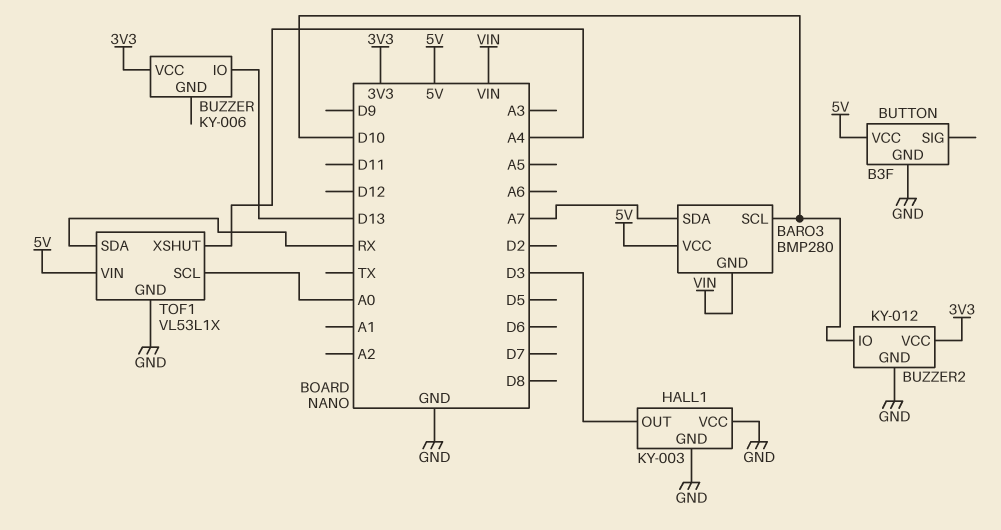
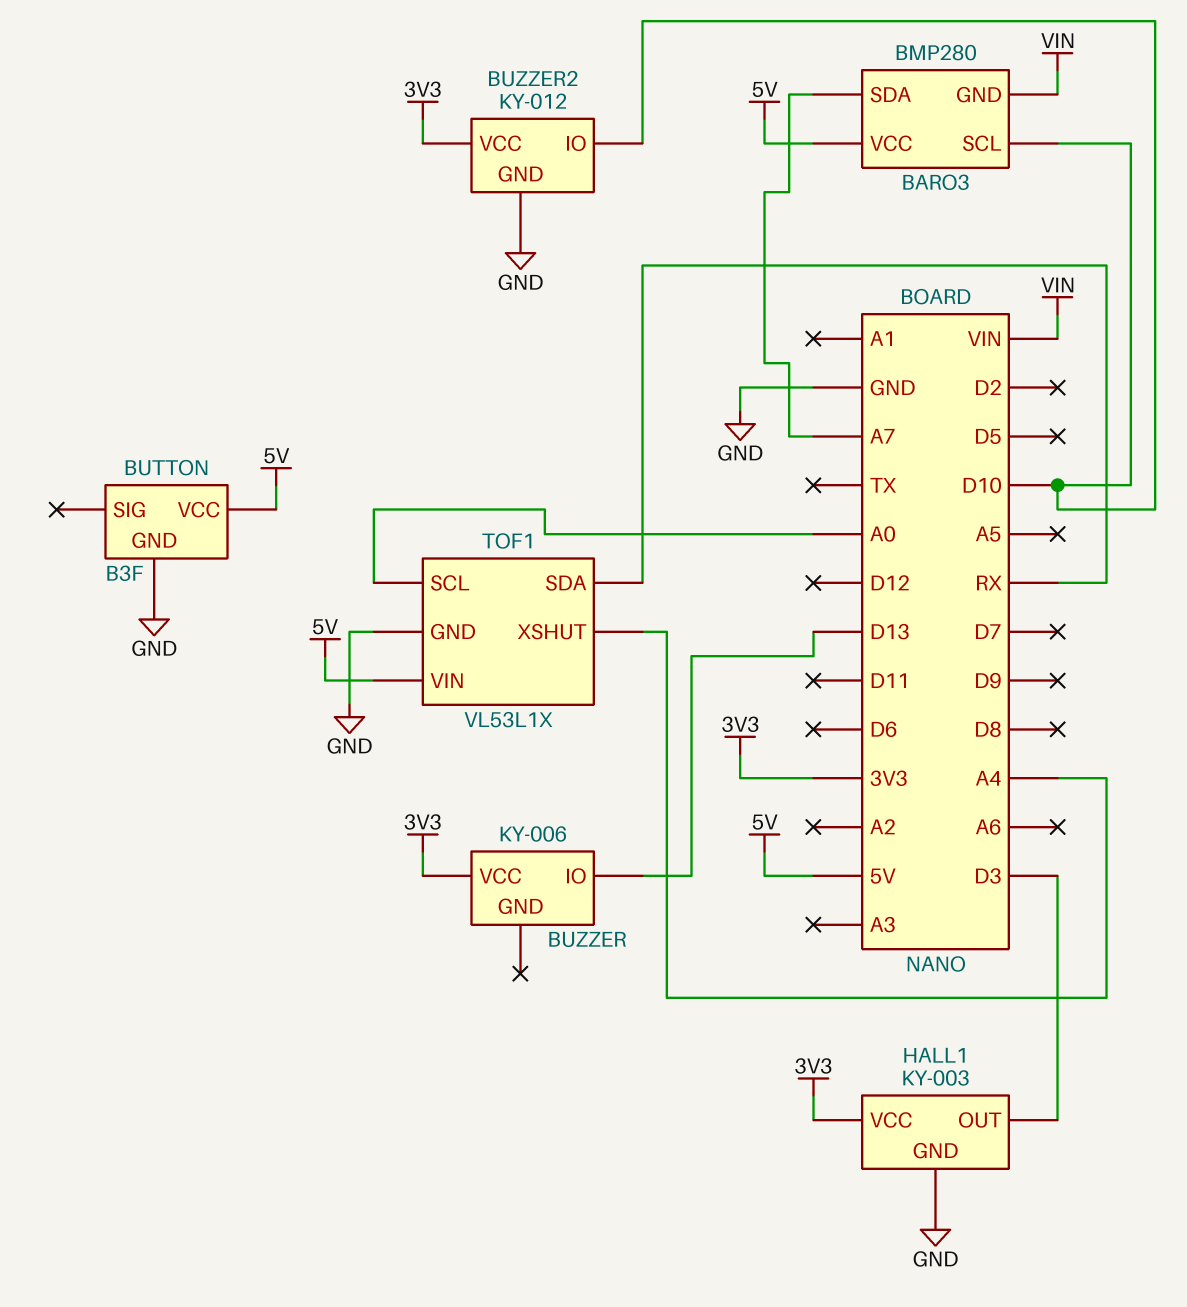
HALL1 pin VCC: GND -> 3V3

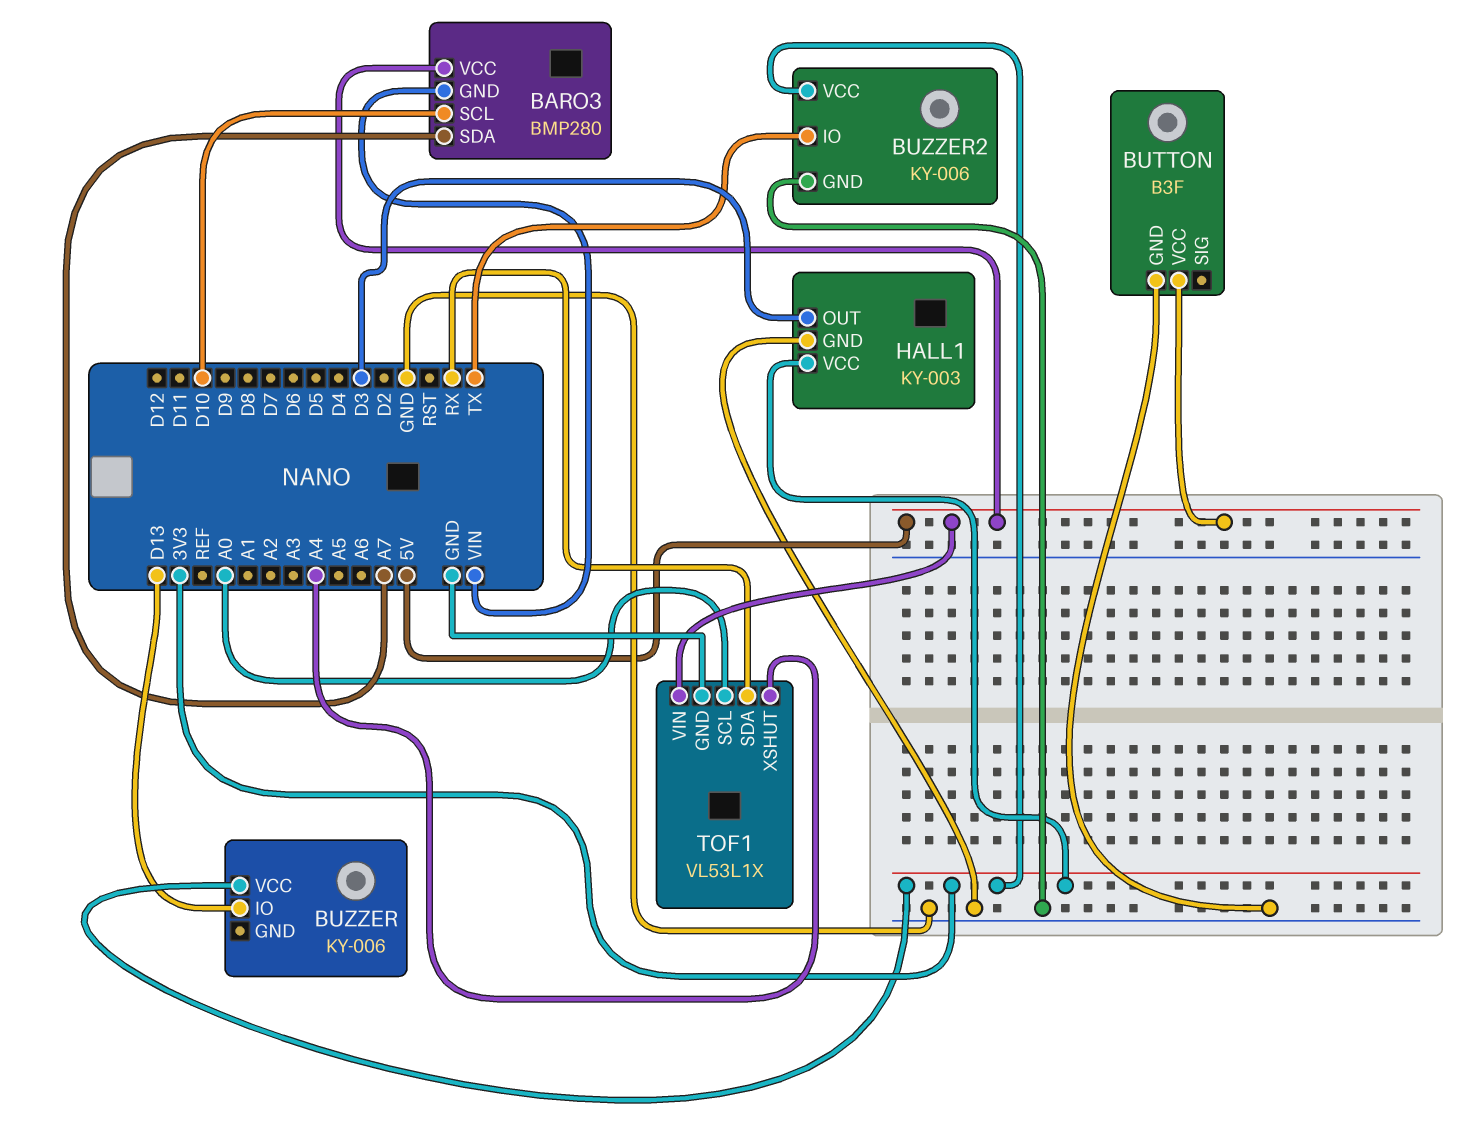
BUZZER2: KY-012 -> KY-006
BUZZER2 pin IO: D10 -> TX

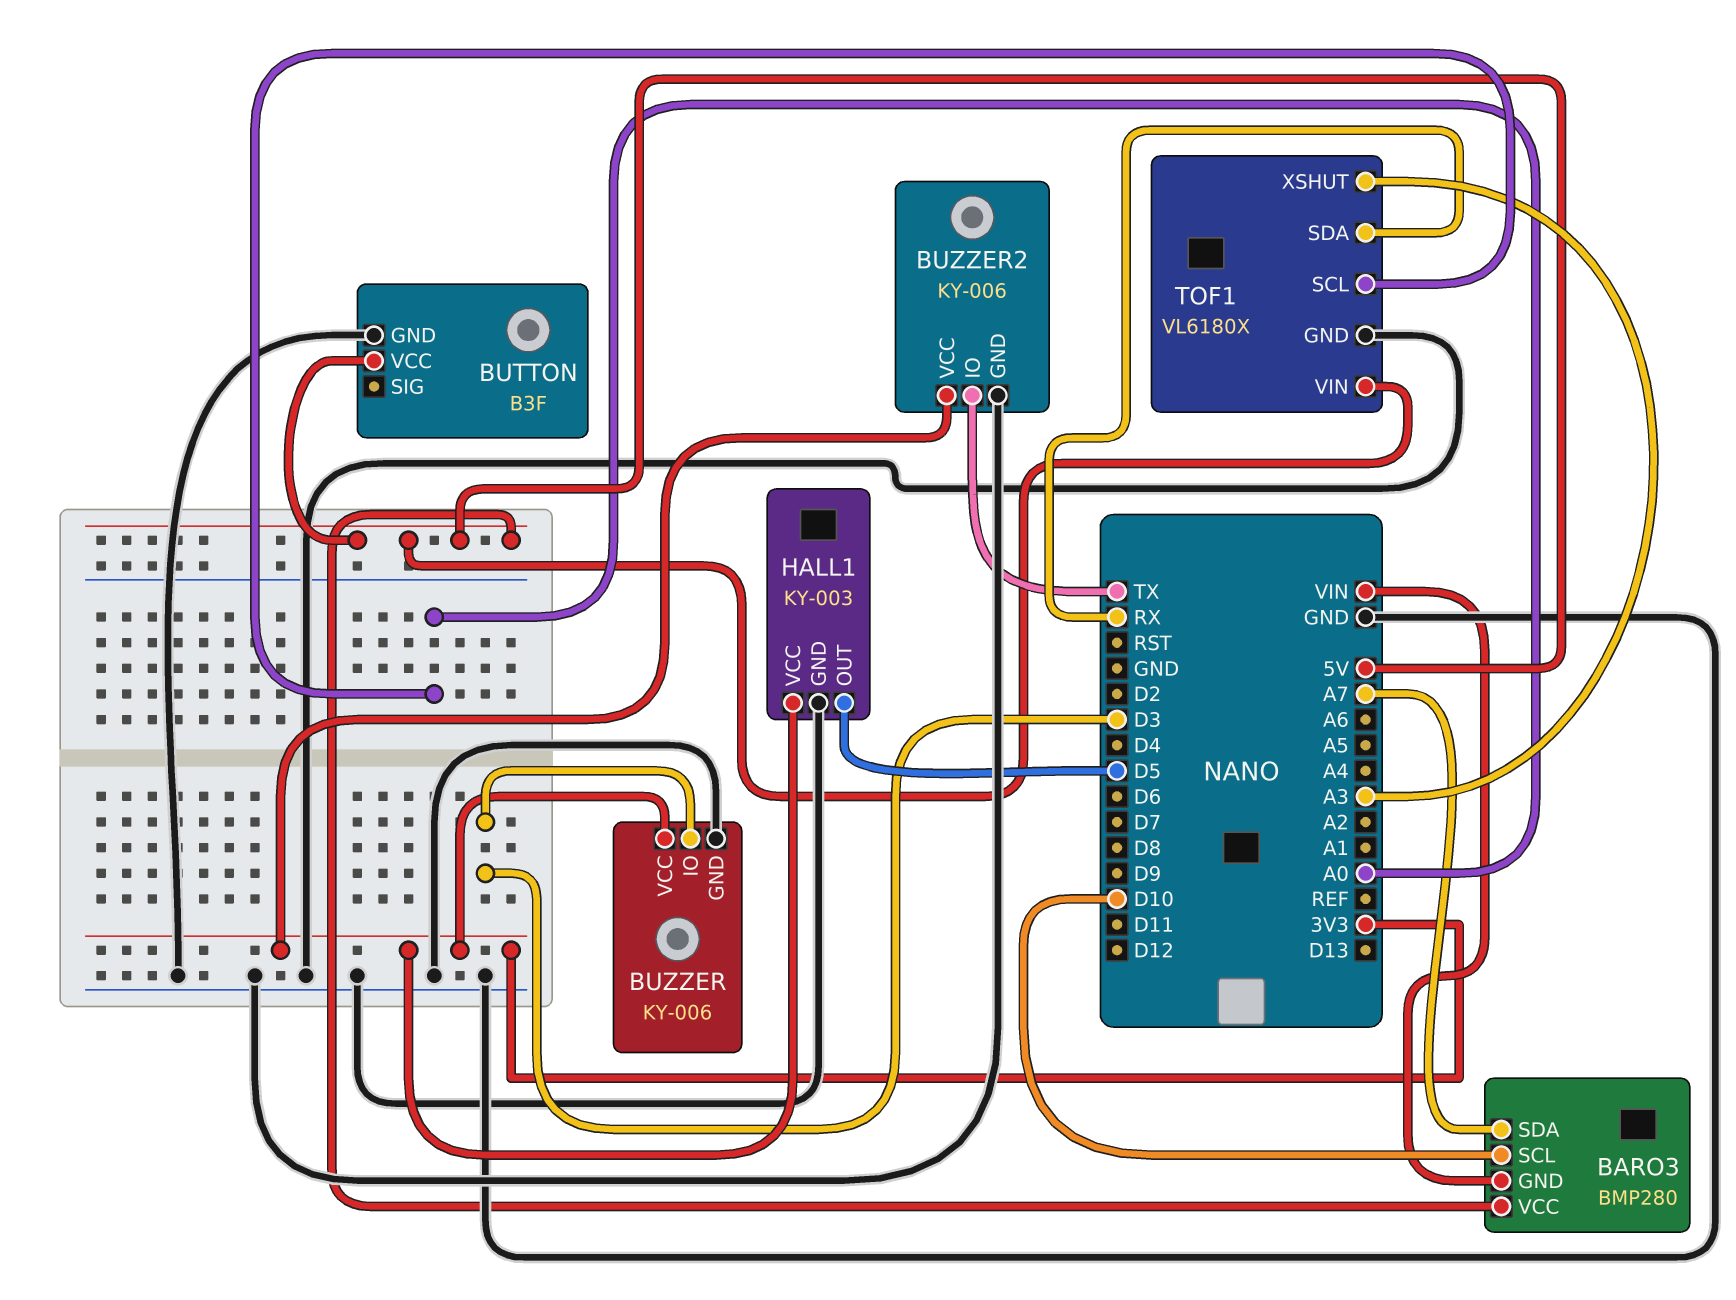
BUZZER pin GND: none -> GND
BUZZER pin IO: D13 -> D3
HALL1 pin OUT: D3 -> D5
TOF1: VL53L1X -> VL6180X
TOF1 pin XSHUT: A4 -> A3

